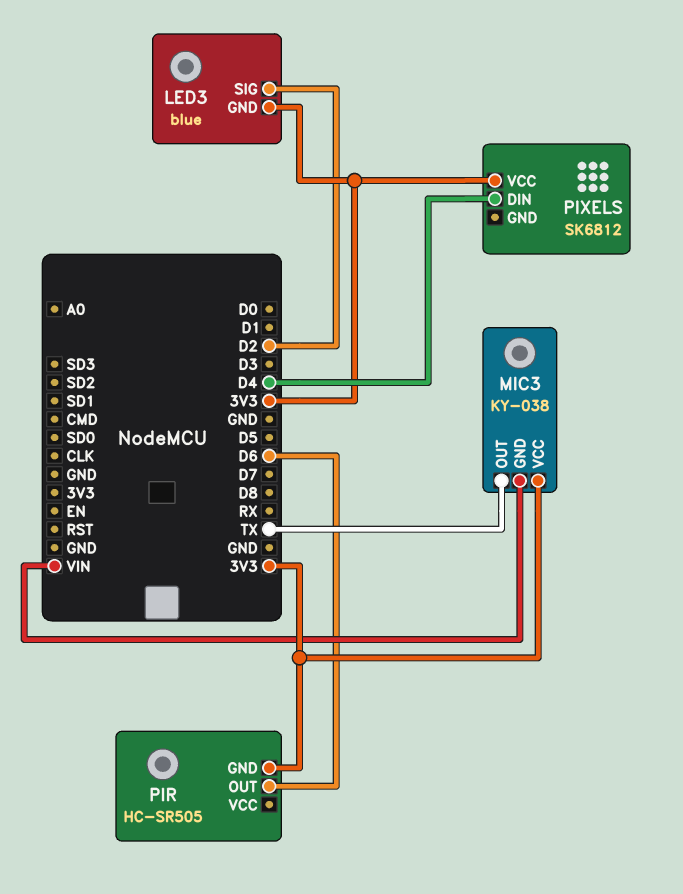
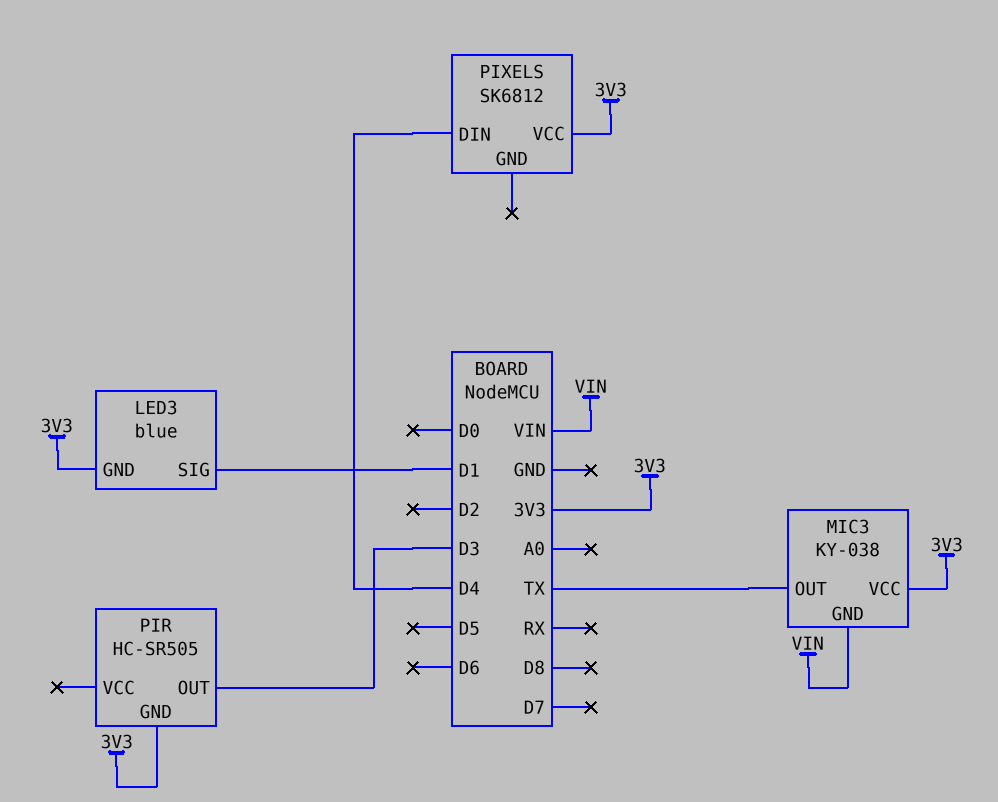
LED3 pin SIG: D2 -> D1
PIR pin OUT: D6 -> D3

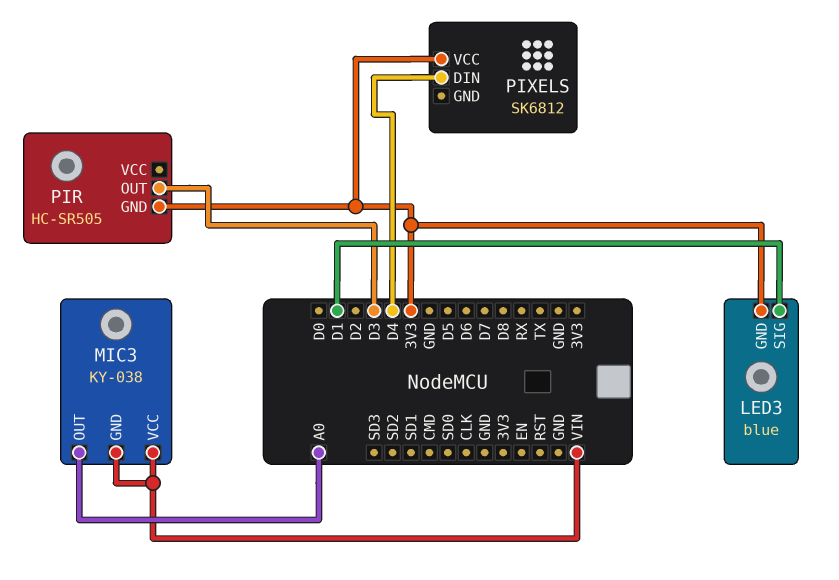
MIC3 pin OUT: TX -> A0
MIC3 pin VCC: 3V3 -> VIN

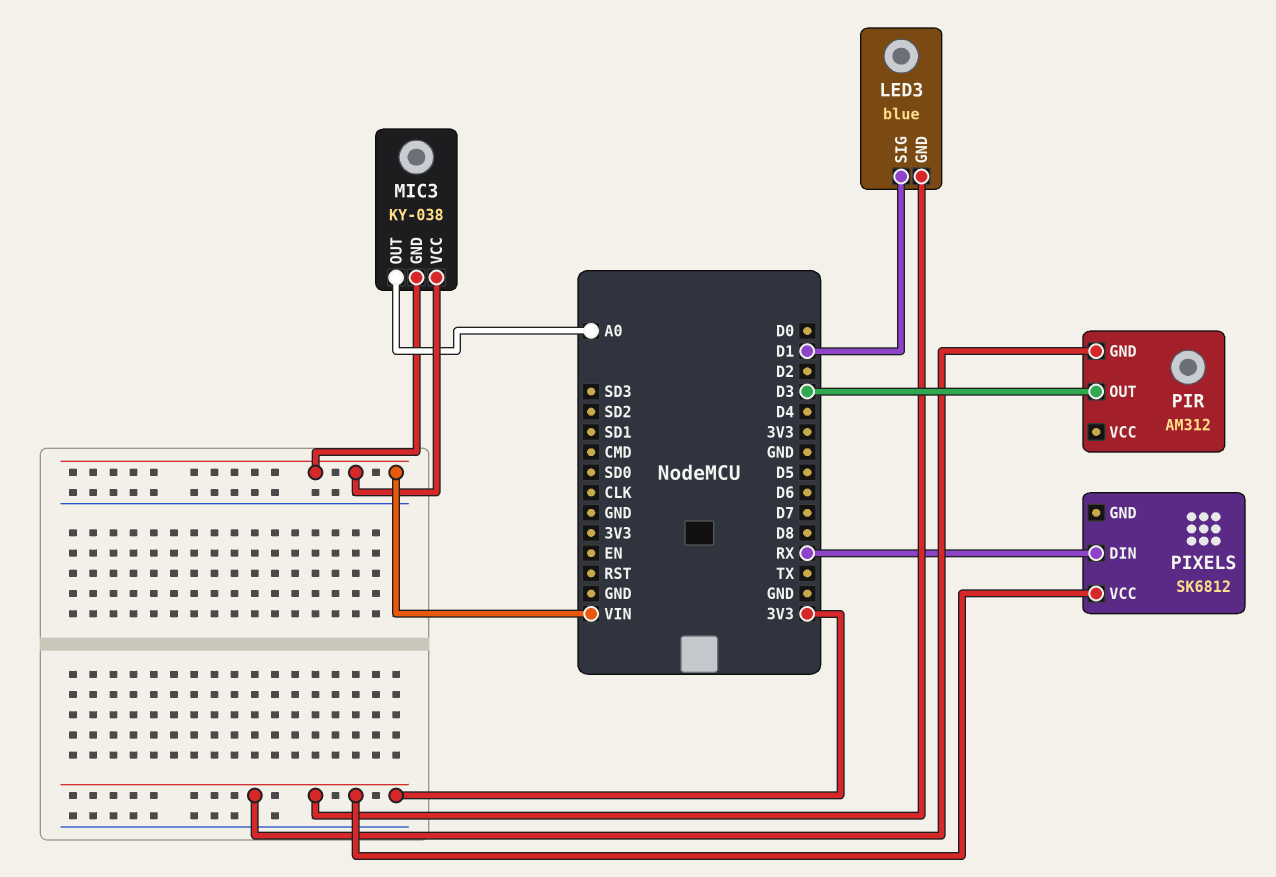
PIR: HC-SR505 -> AM312
PIXELS pin DIN: D4 -> RX

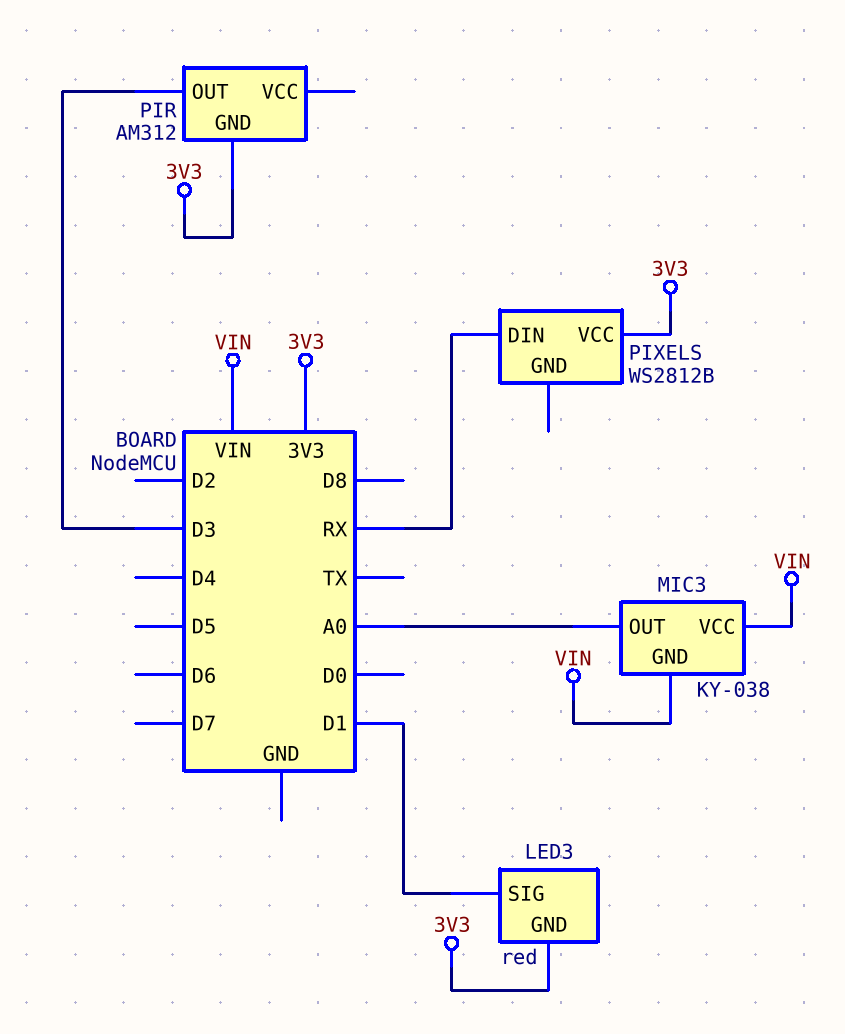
LED3: blue -> red
PIXELS: SK6812 -> WS2812B

